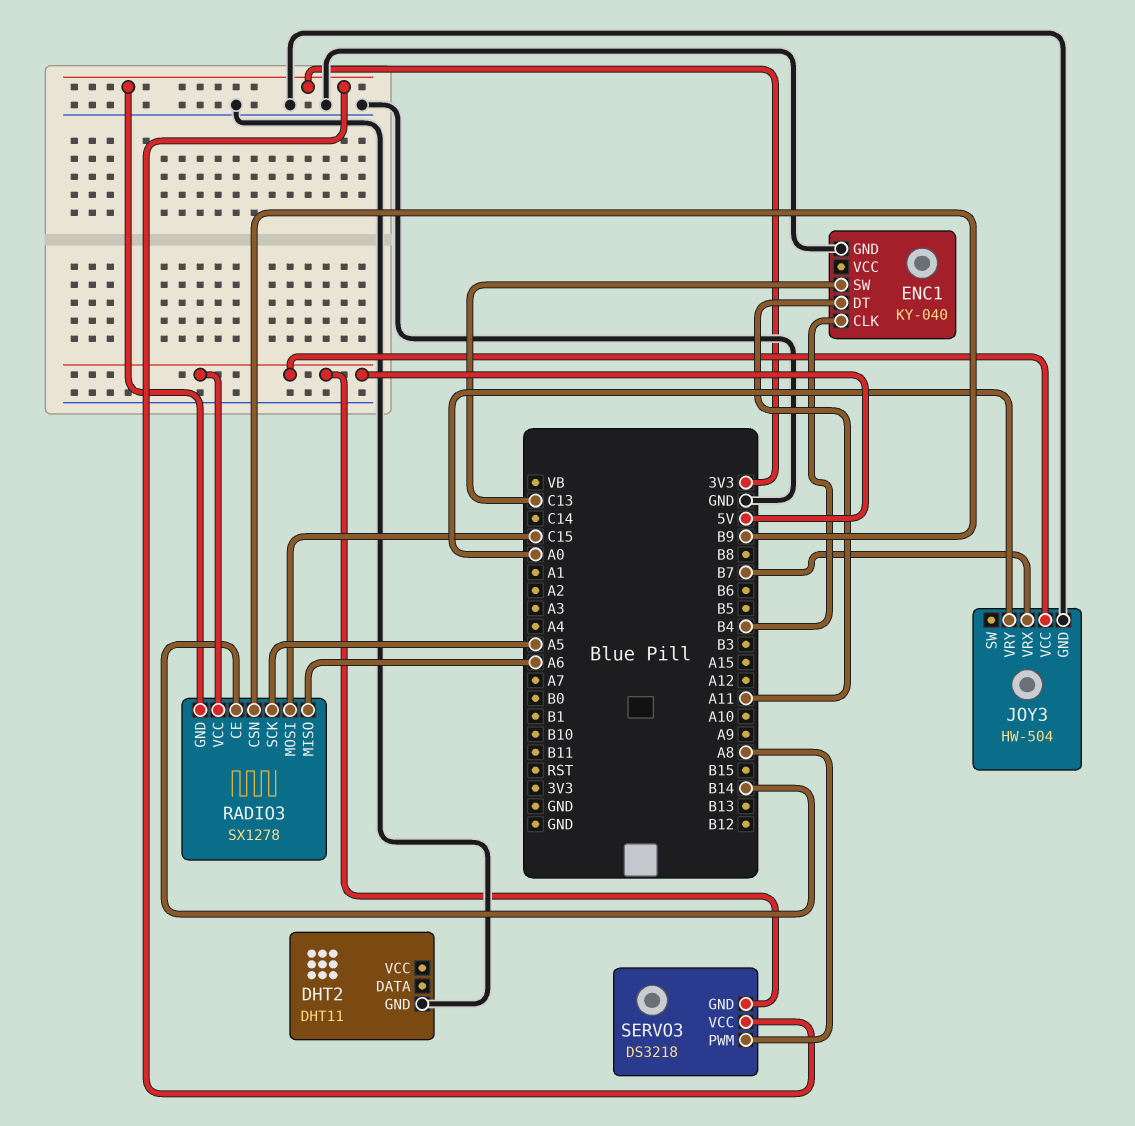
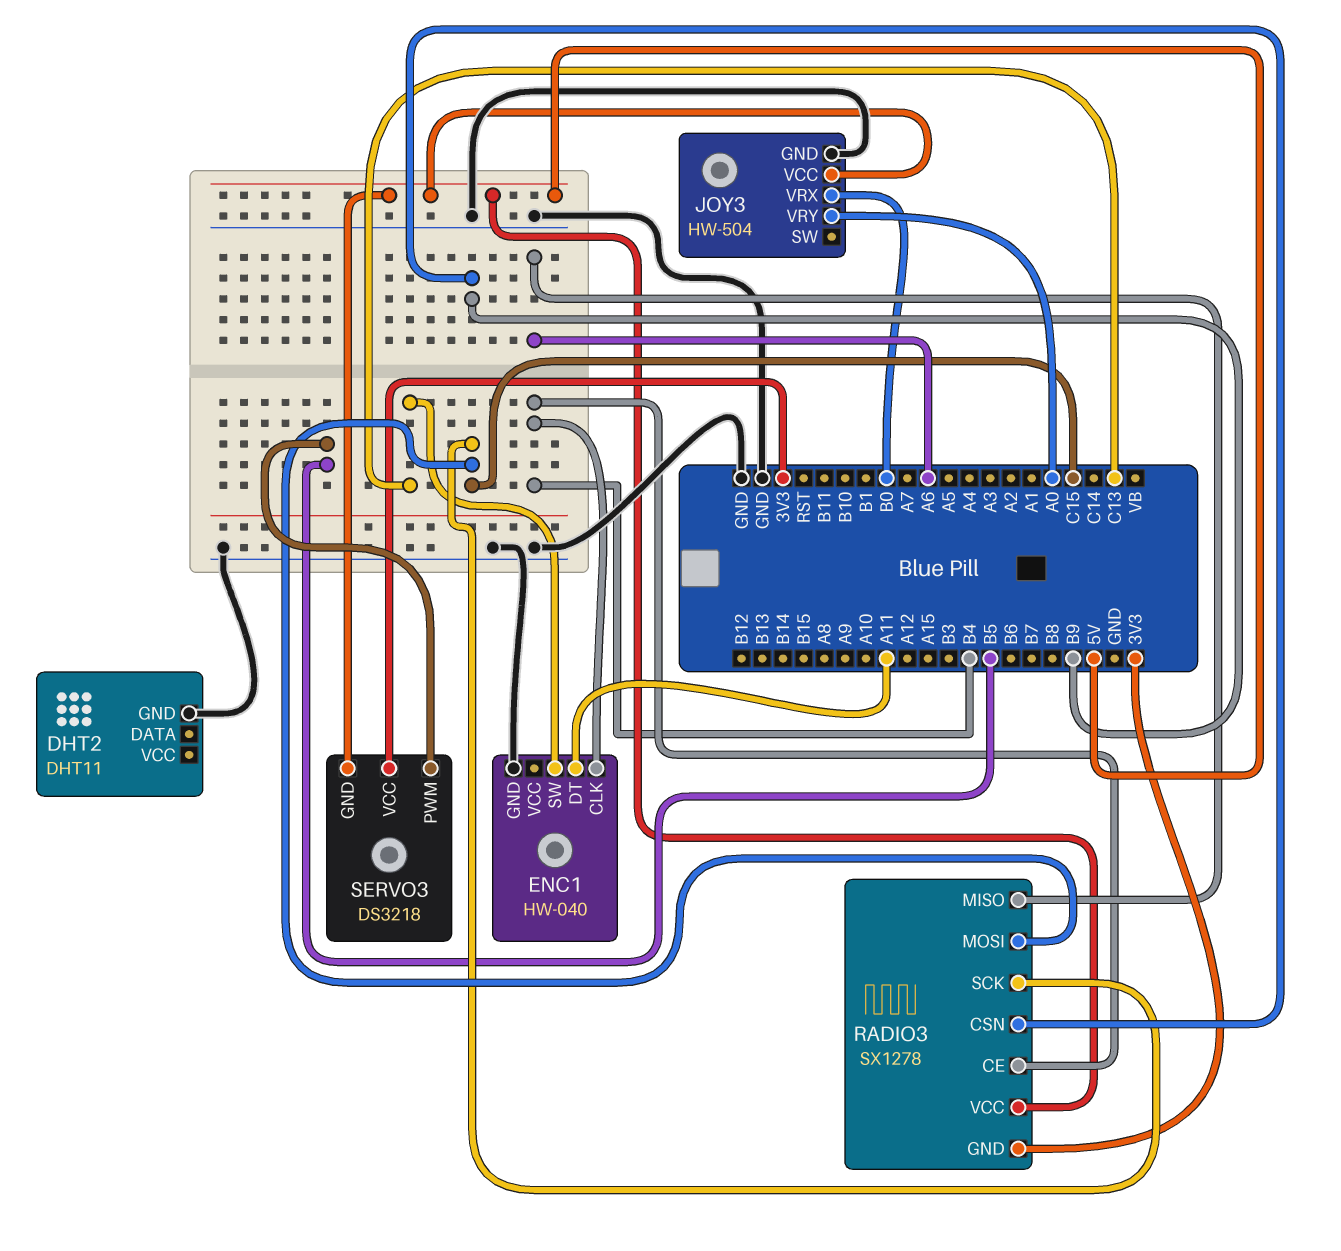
ENC1: KY-040 -> HW-040
JOY3 pin VRX: B7 -> B0
RADIO3 pin CE: B14 -> B4
RADIO3 pin SCK: A5 -> C15
SERVO3 pin PWM: A8 -> B5

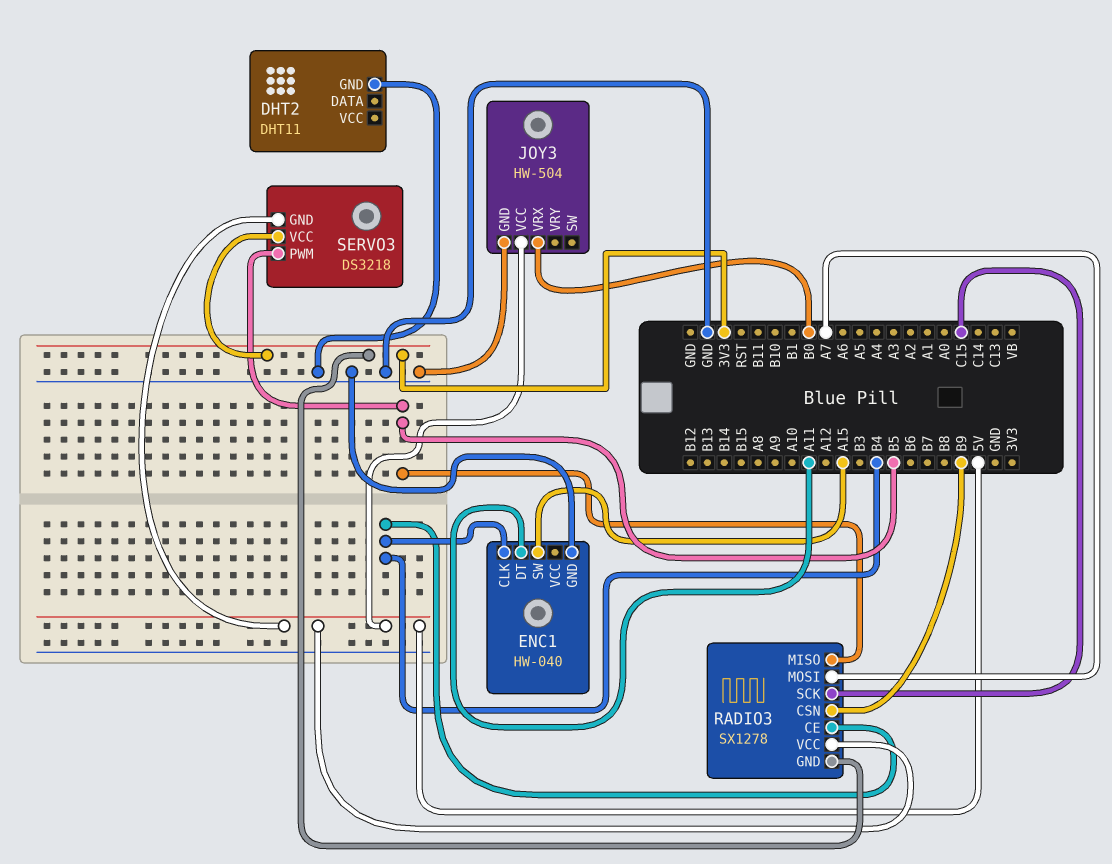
ENC1 pin SW: C13 -> A15
JOY3 pin VRY: A0 -> none
RADIO3 pin MISO: A6 -> B5
RADIO3 pin MOSI: C15 -> A7

